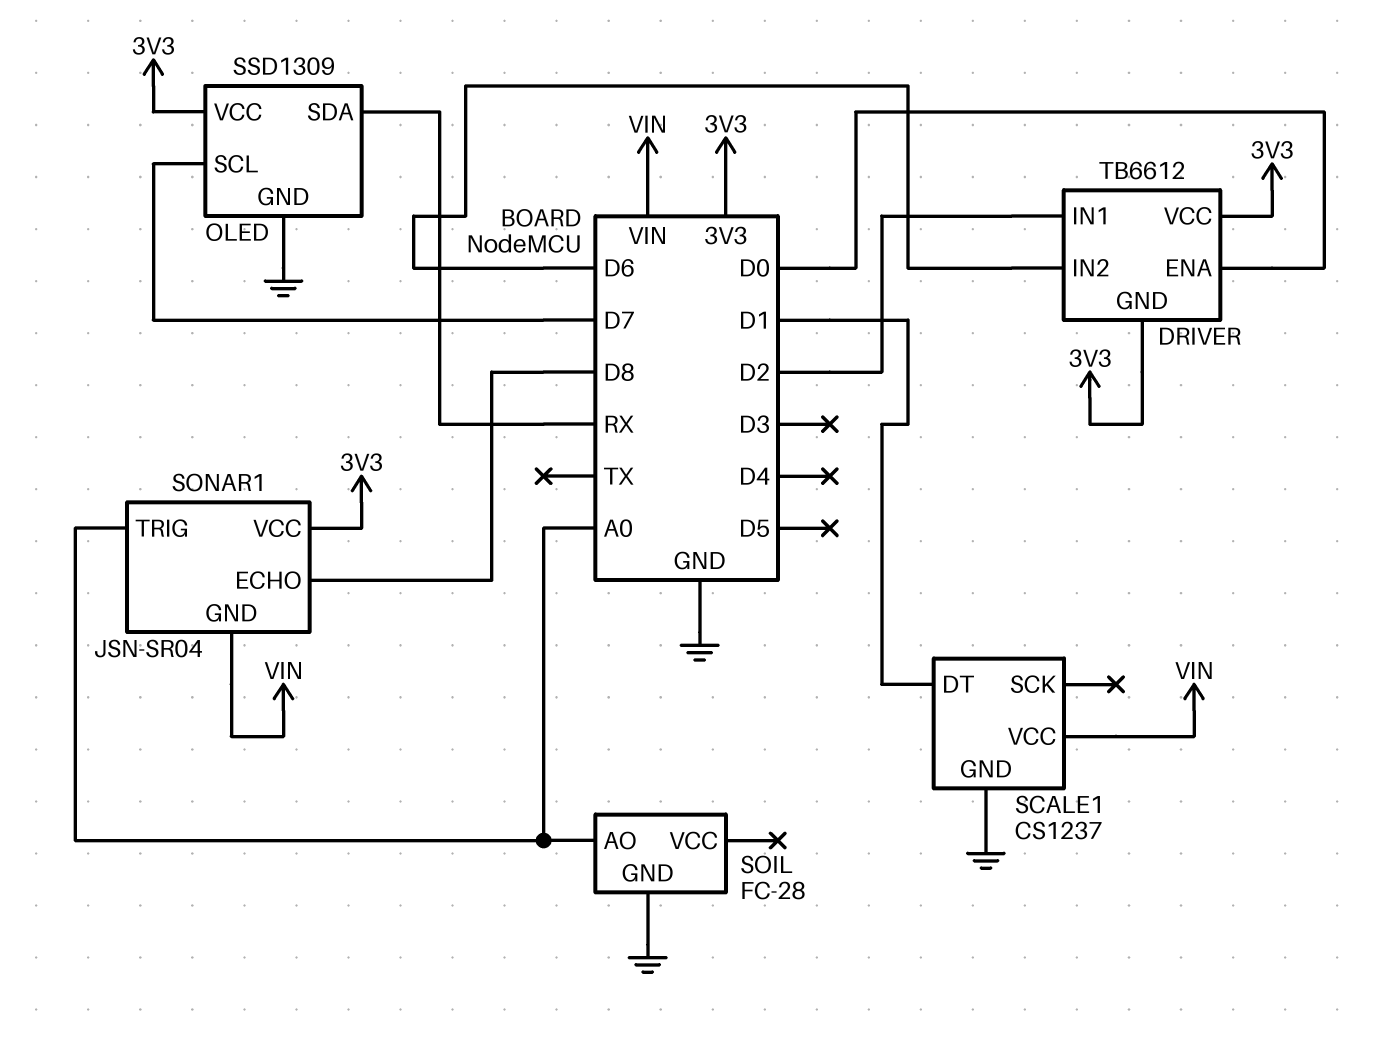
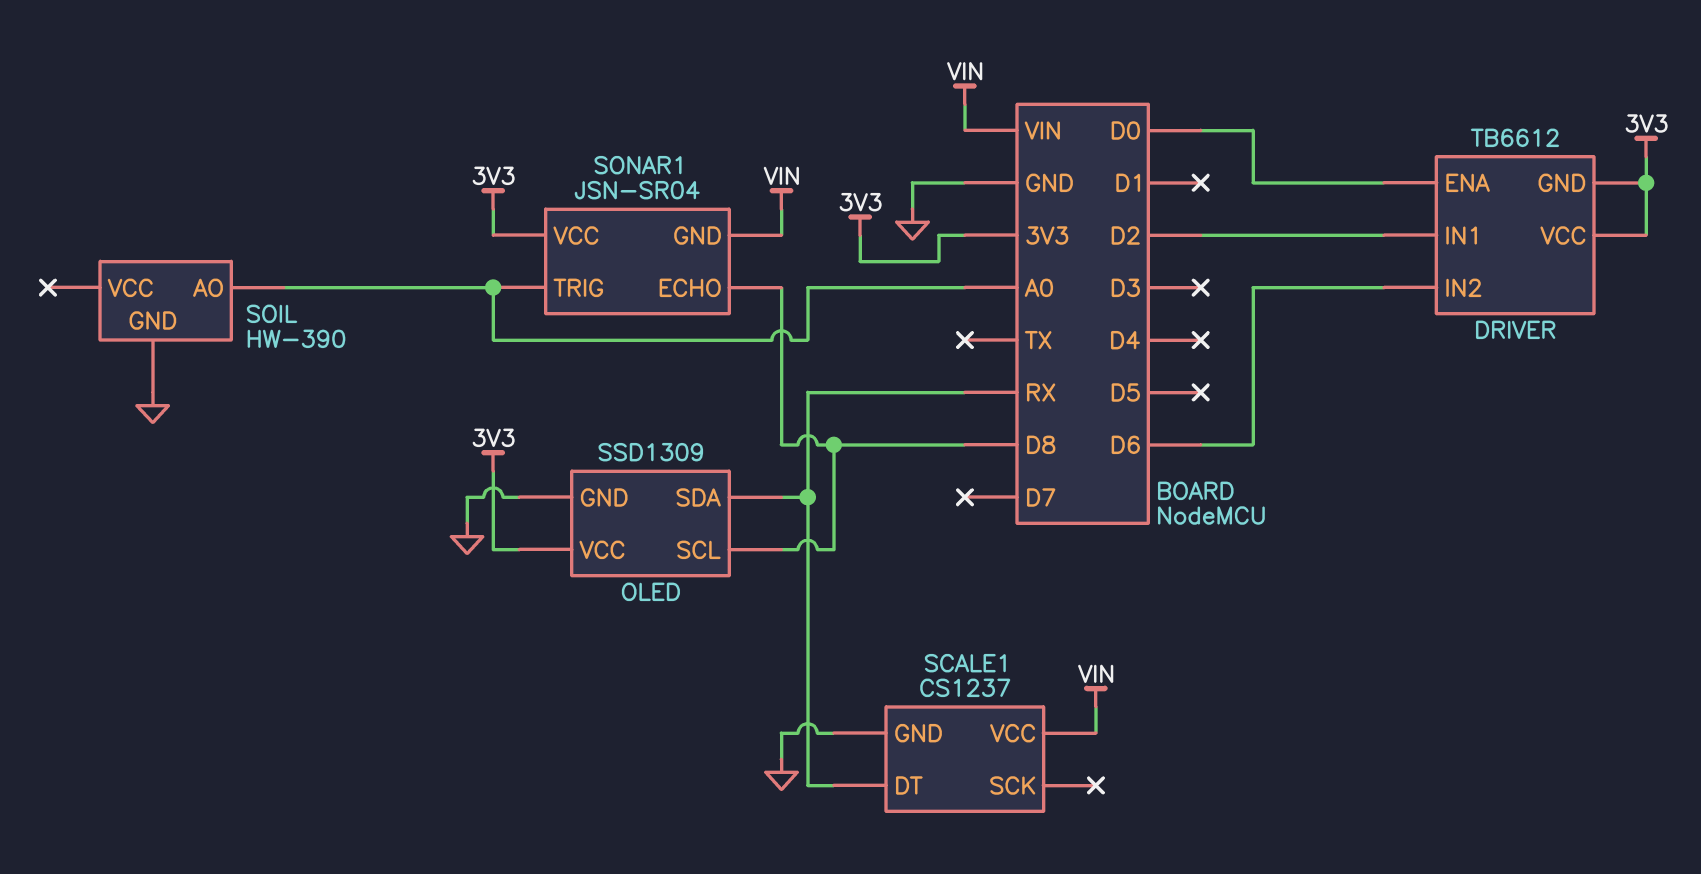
OLED pin SCL: D7 -> D8
SCALE1 pin DT: D1 -> RX
SOIL: FC-28 -> HW-390

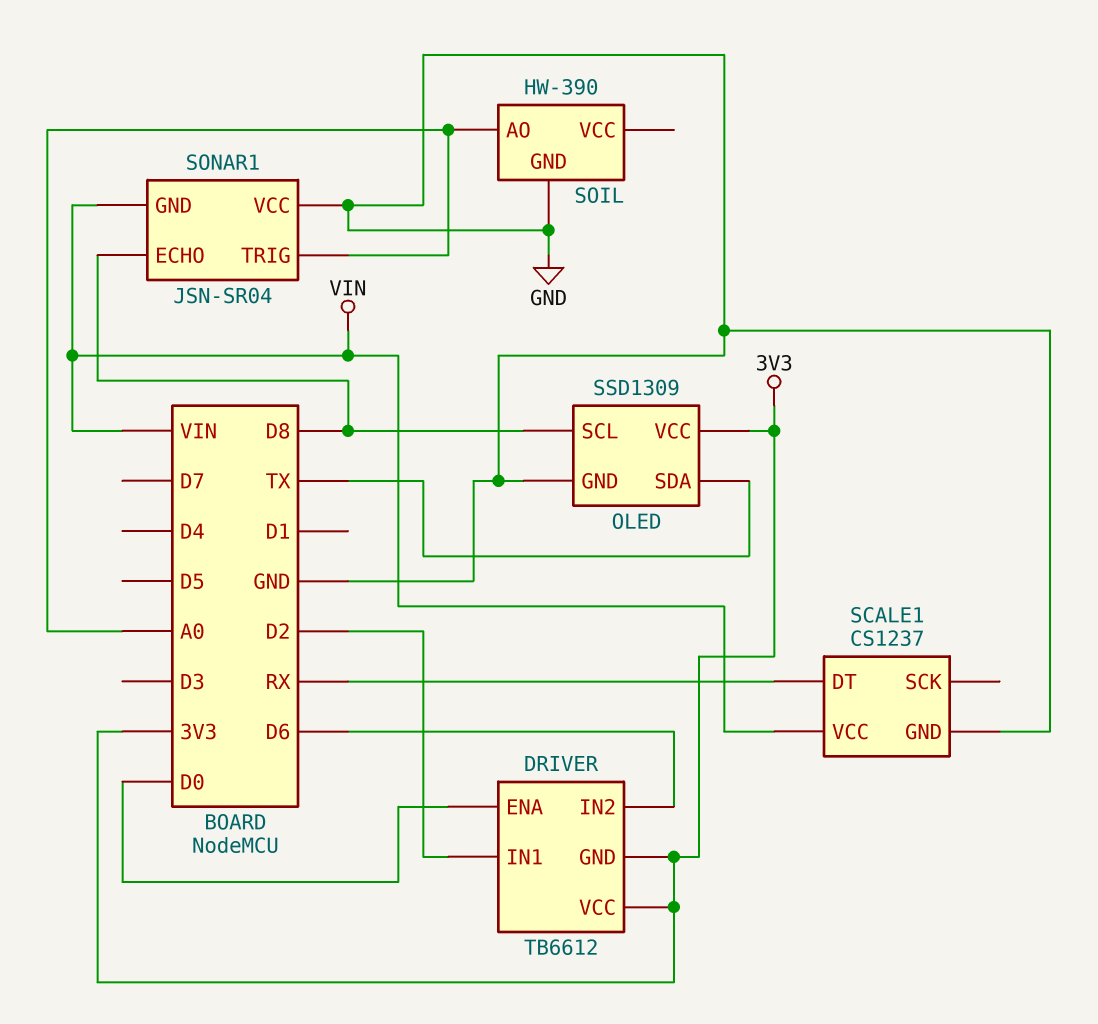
OLED pin SDA: RX -> TX
SONAR1 pin VCC: 3V3 -> GND

